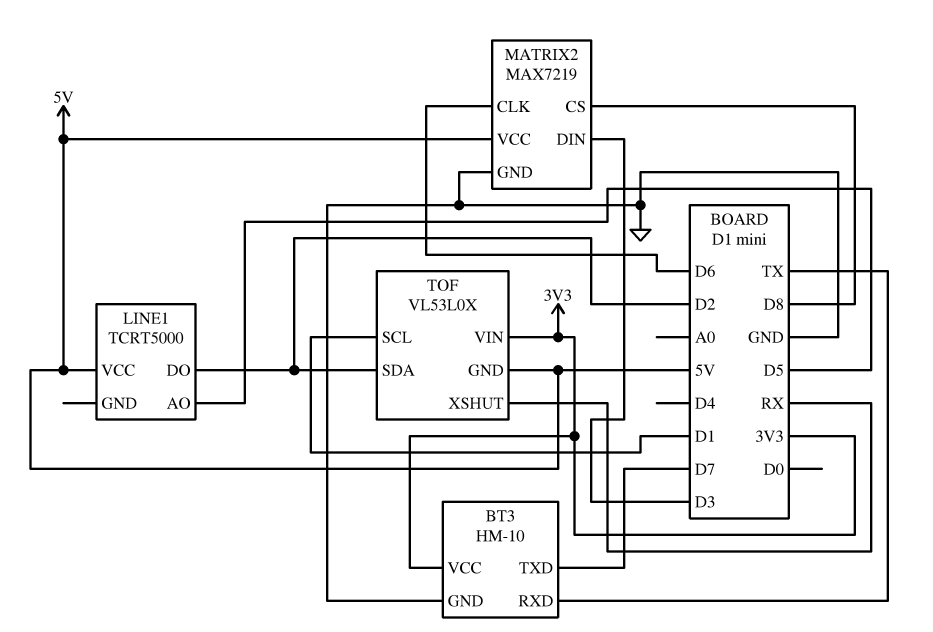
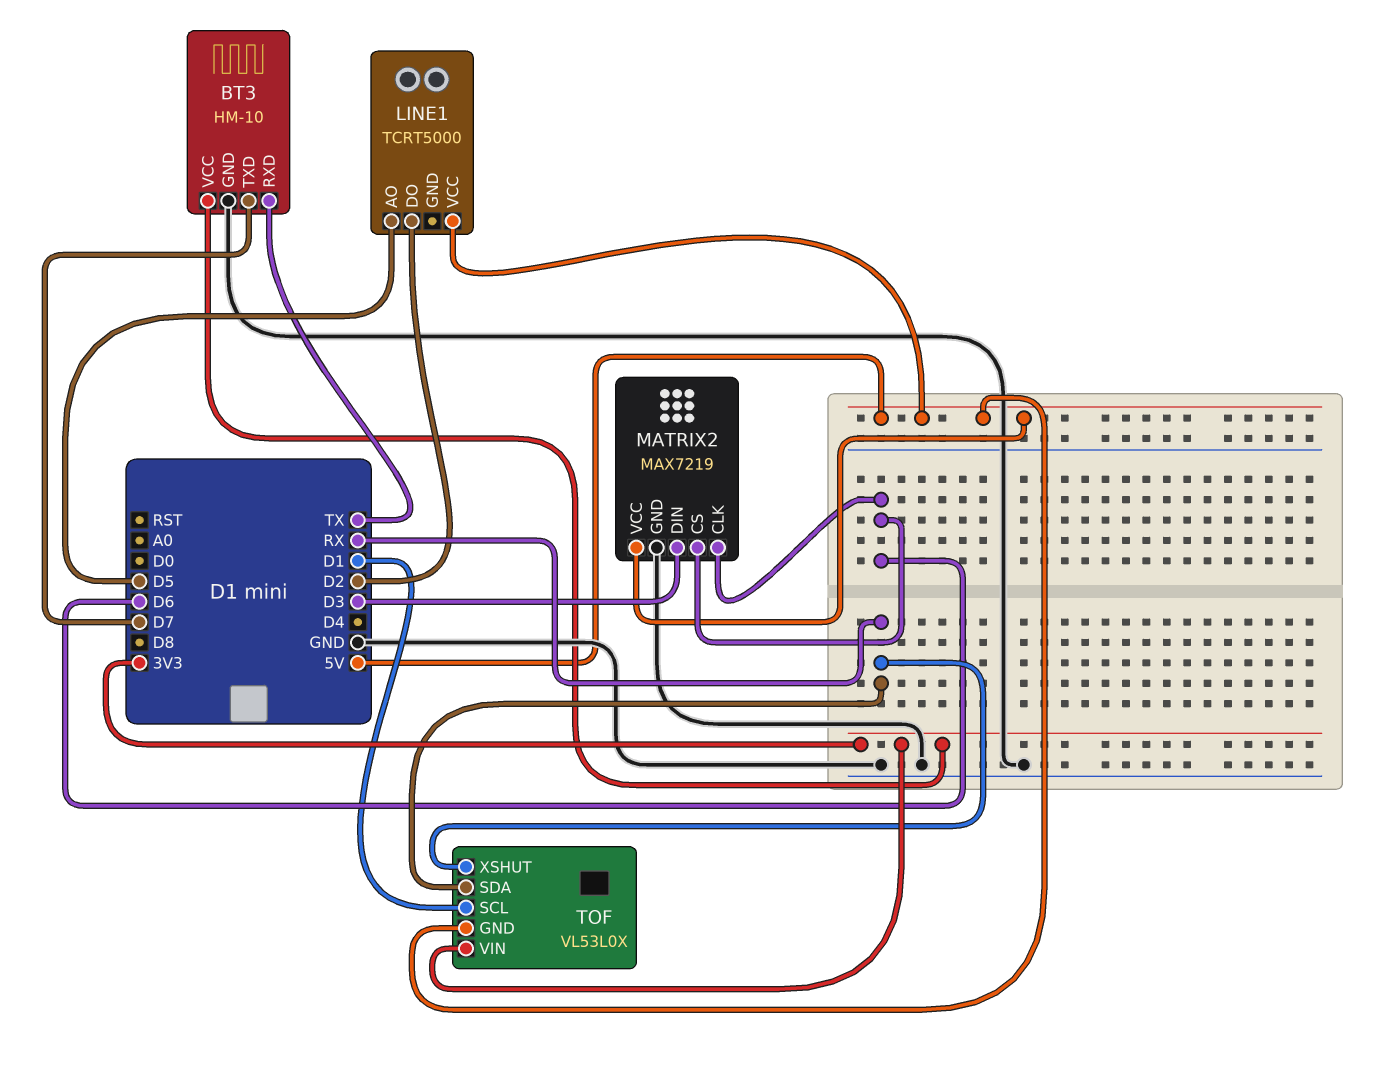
MATRIX2 pin CS: D8 -> D6
TOF pin SDA: D2 -> RX

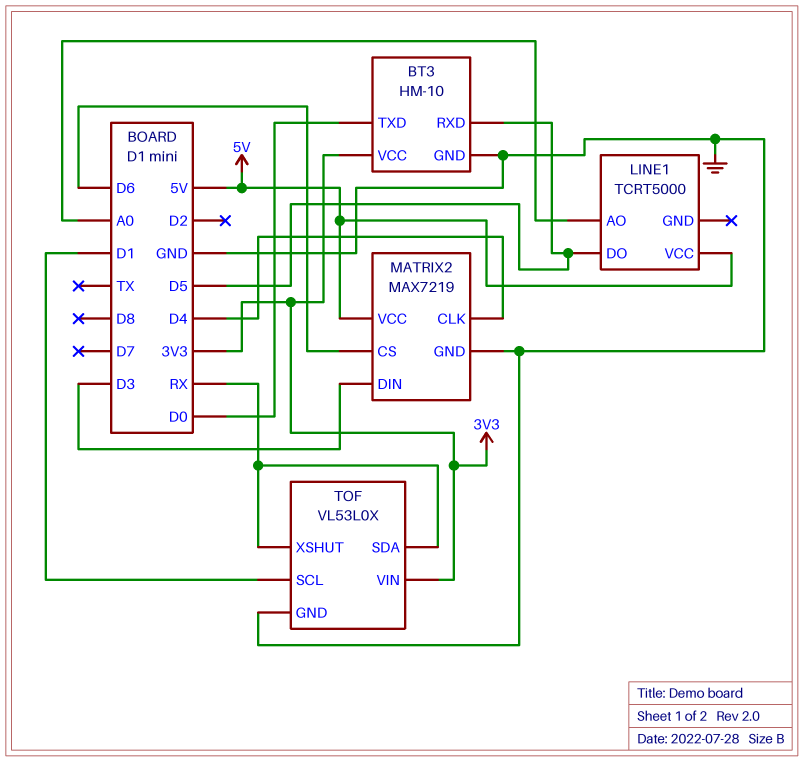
BT3 pin RXD: TX -> D5
BT3 pin TXD: D7 -> D0
LINE1 pin AO: D5 -> A0
LINE1 pin DO: D2 -> D5
MATRIX2 pin CLK: D6 -> D4
TOF pin GND: 5V -> GND

